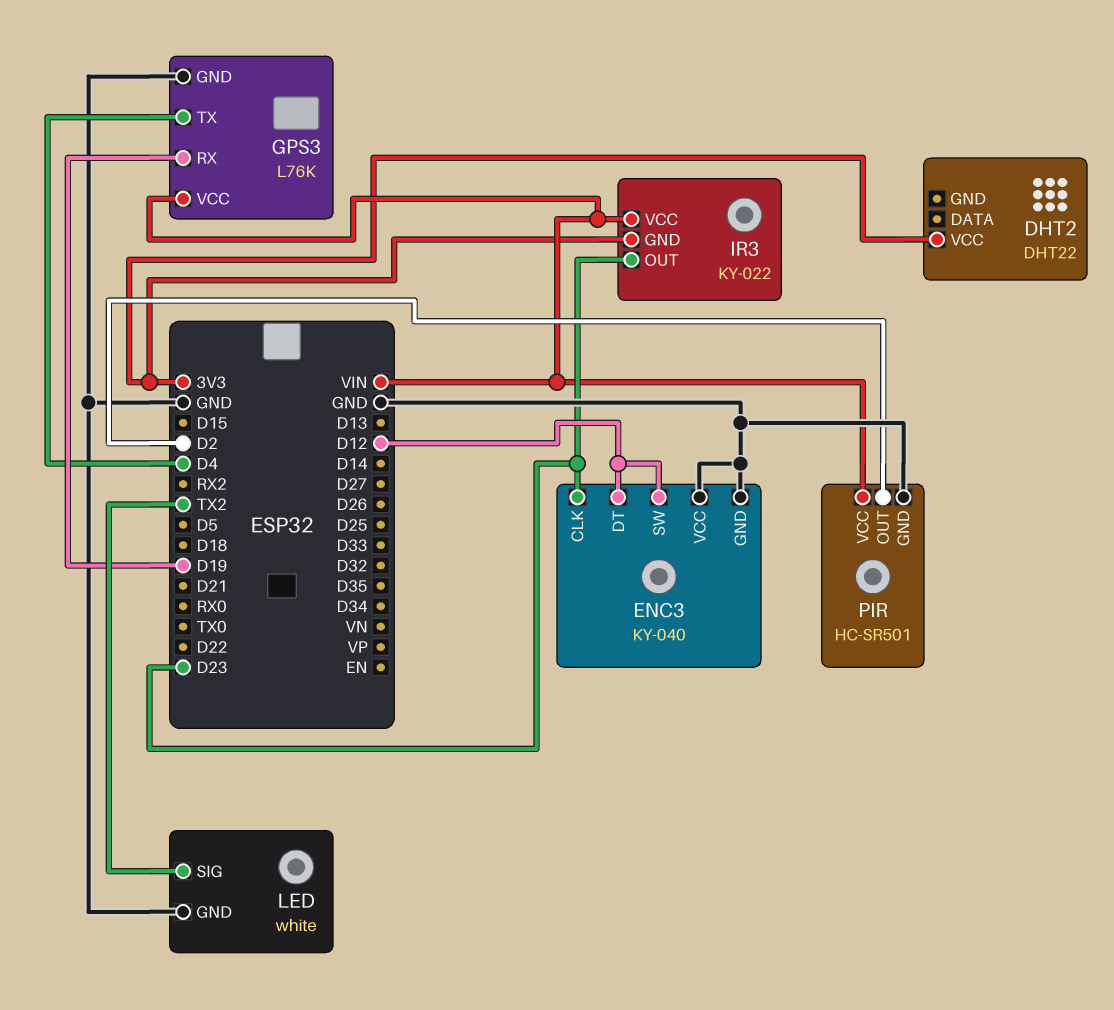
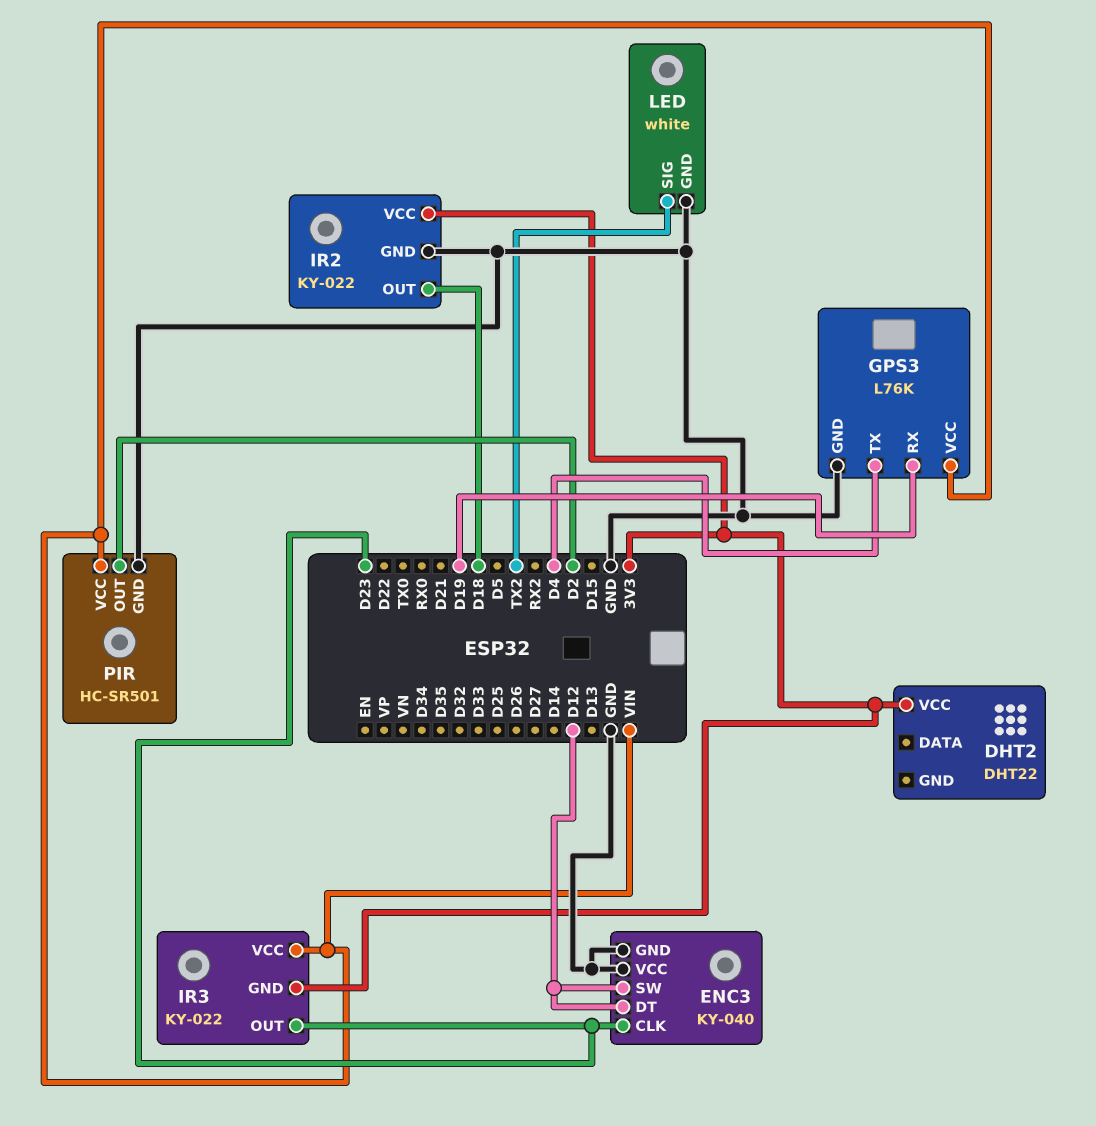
IR2: none -> KY-022
IR2 pin GND: none -> GND
IR2 pin OUT: none -> D18
IR2 pin VCC: none -> 3V3

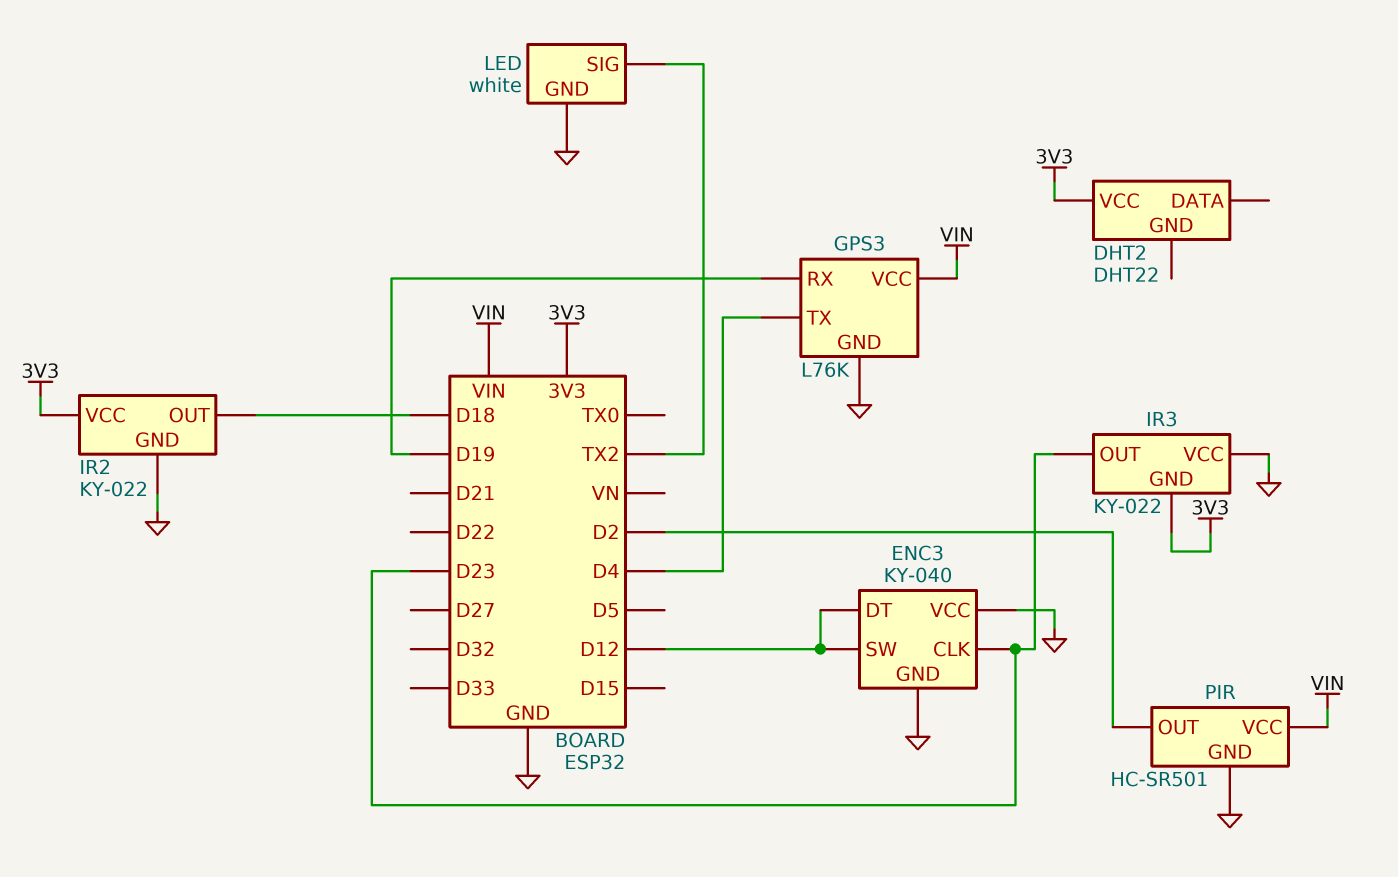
IR3 pin VCC: VIN -> GND

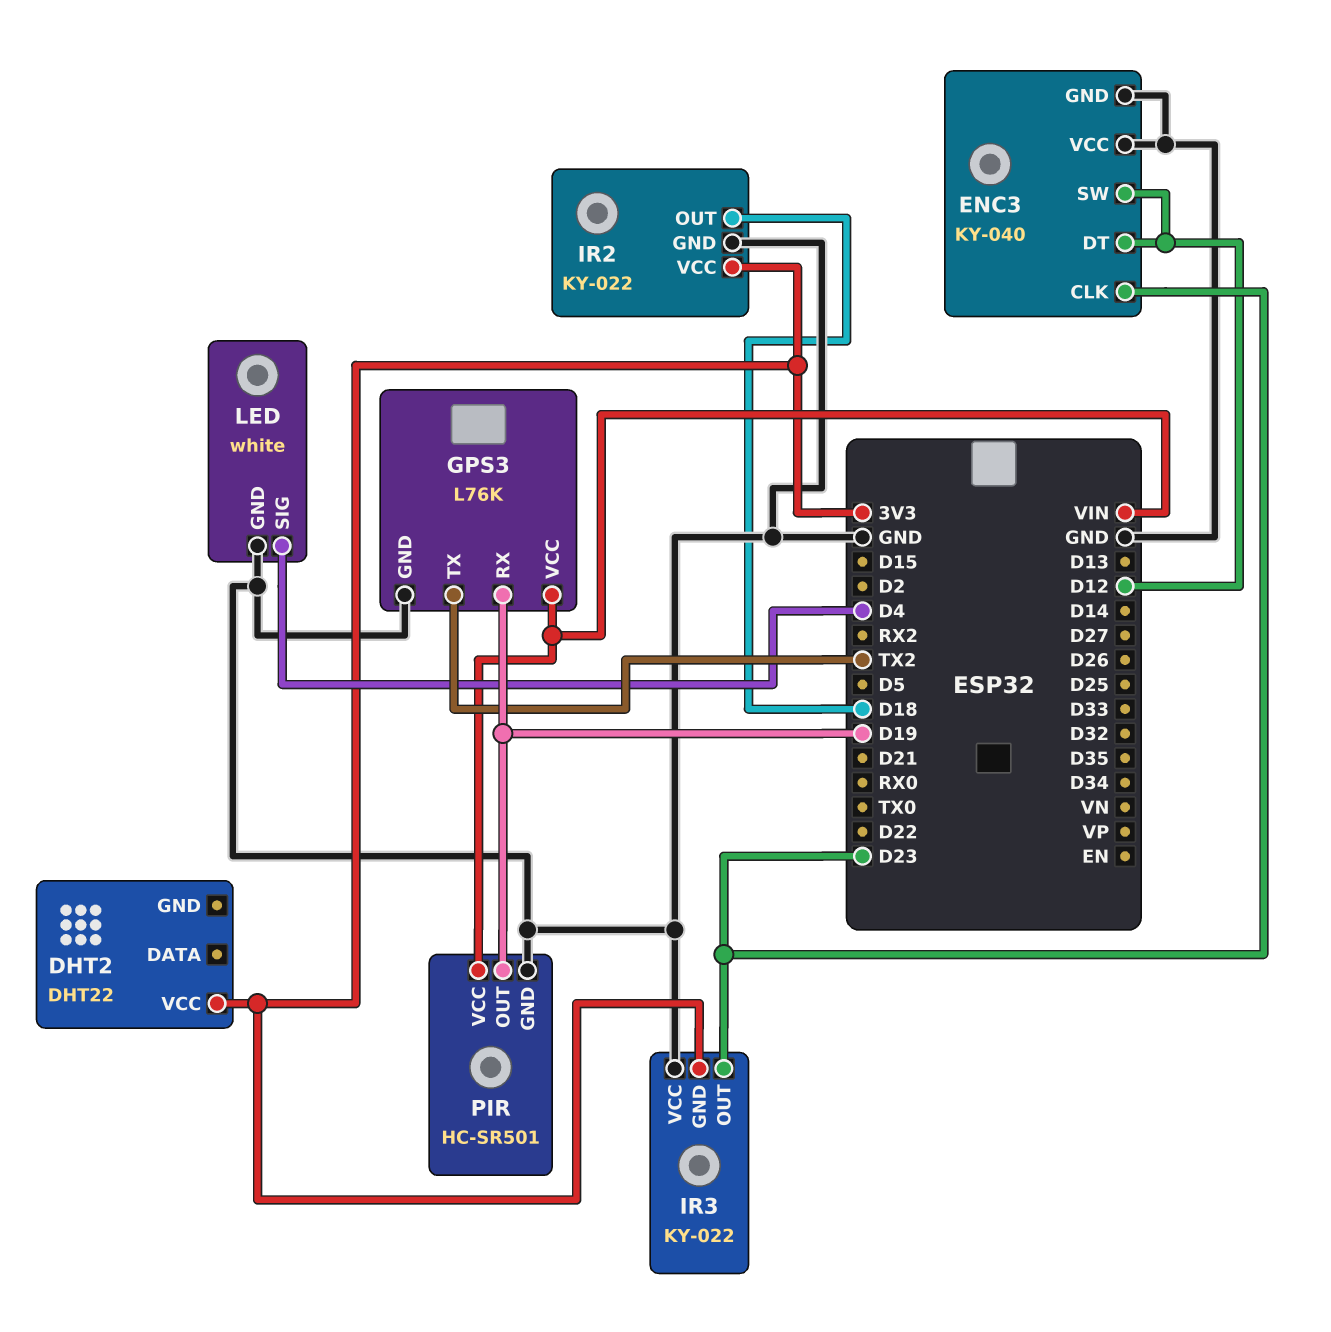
GPS3 pin TX: D4 -> TX2
LED pin SIG: TX2 -> D4
PIR pin OUT: D2 -> D19

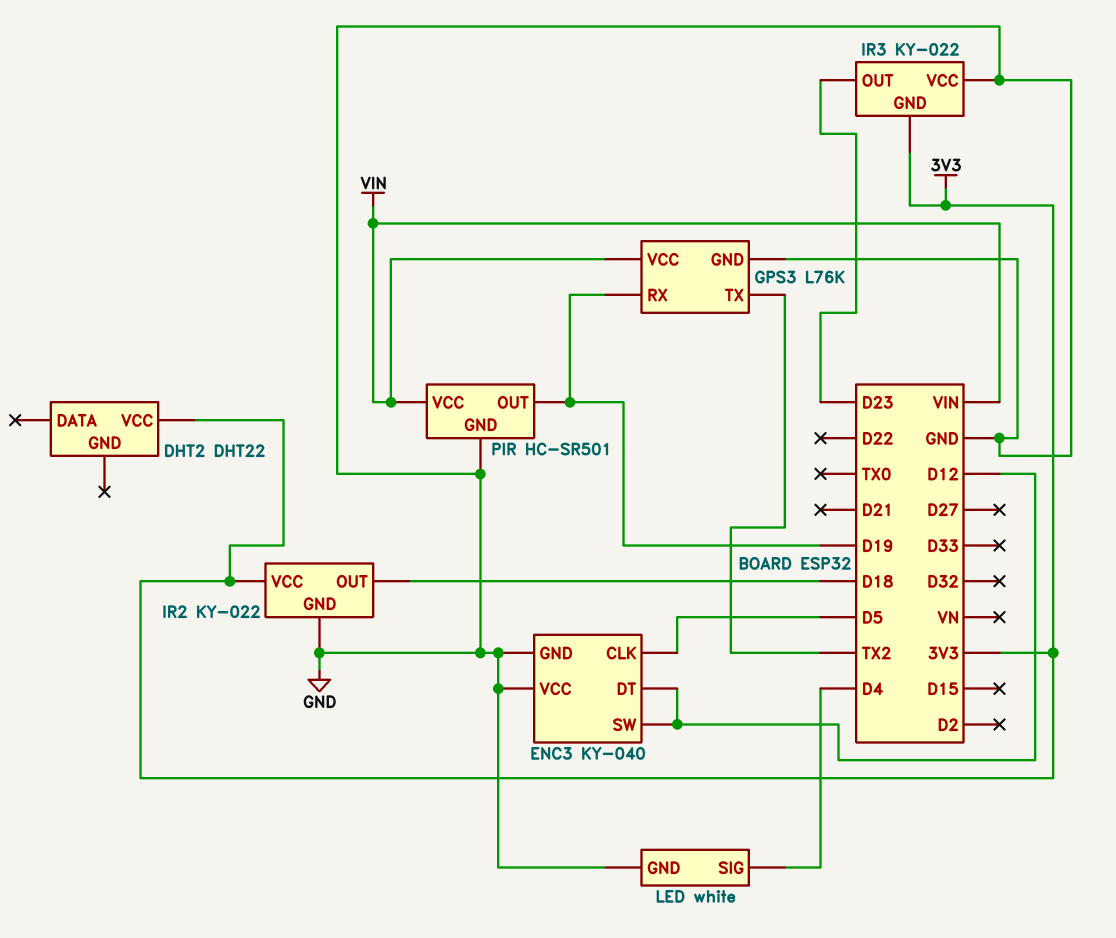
ENC3 pin CLK: D23 -> D5

